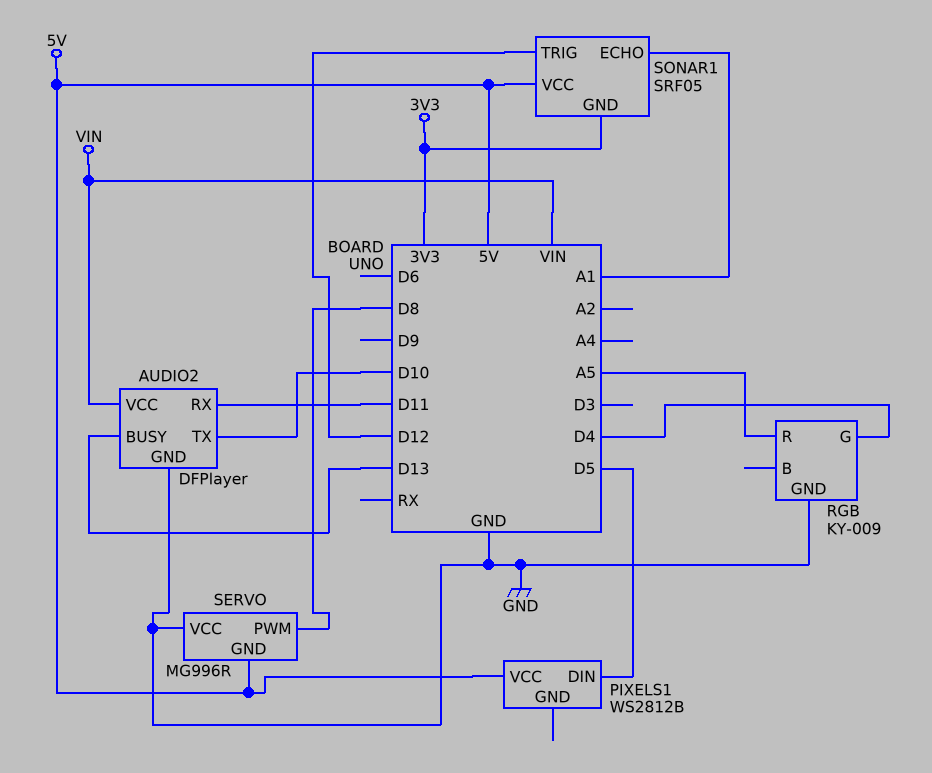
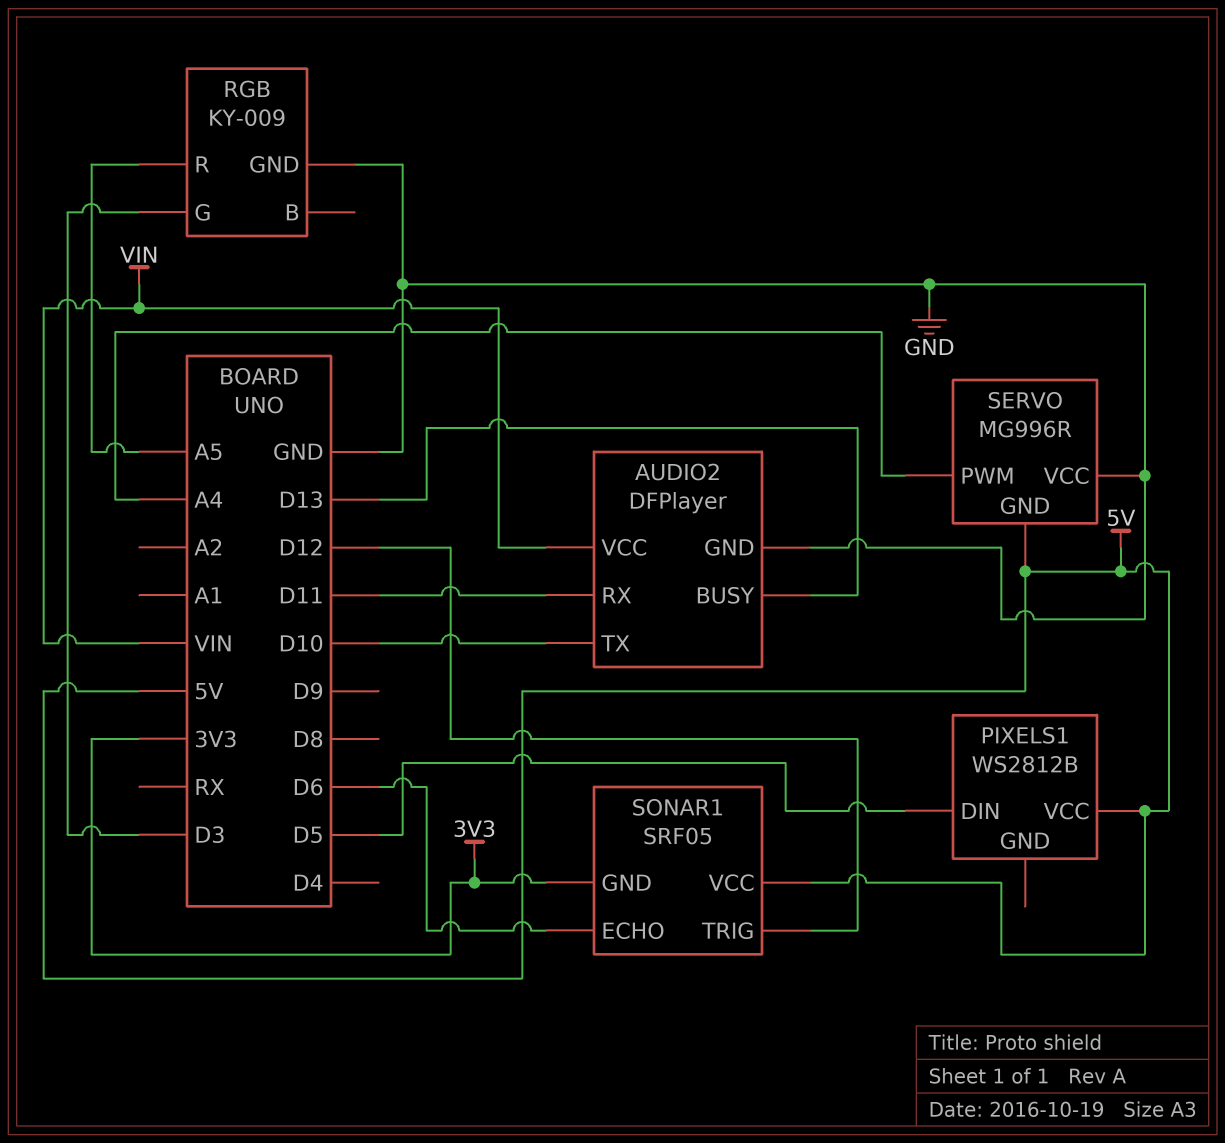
RGB pin G: D4 -> D3
SERVO pin PWM: D8 -> A4
SONAR1 pin ECHO: A1 -> D6

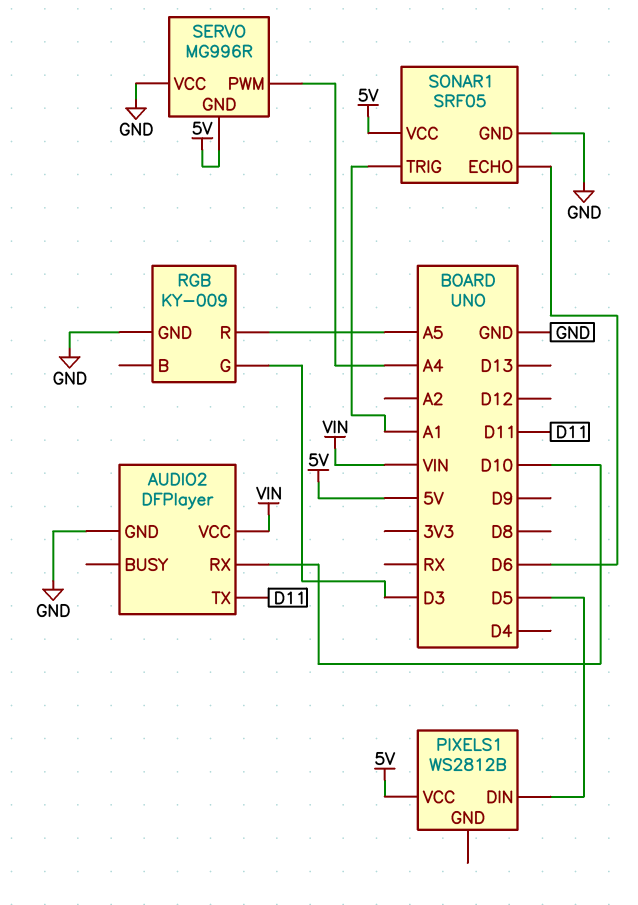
AUDIO2 pin BUSY: D13 -> none
AUDIO2 pin RX: D11 -> D10
AUDIO2 pin TX: D10 -> D11
SONAR1 pin GND: 3V3 -> GND
SONAR1 pin TRIG: D12 -> A1

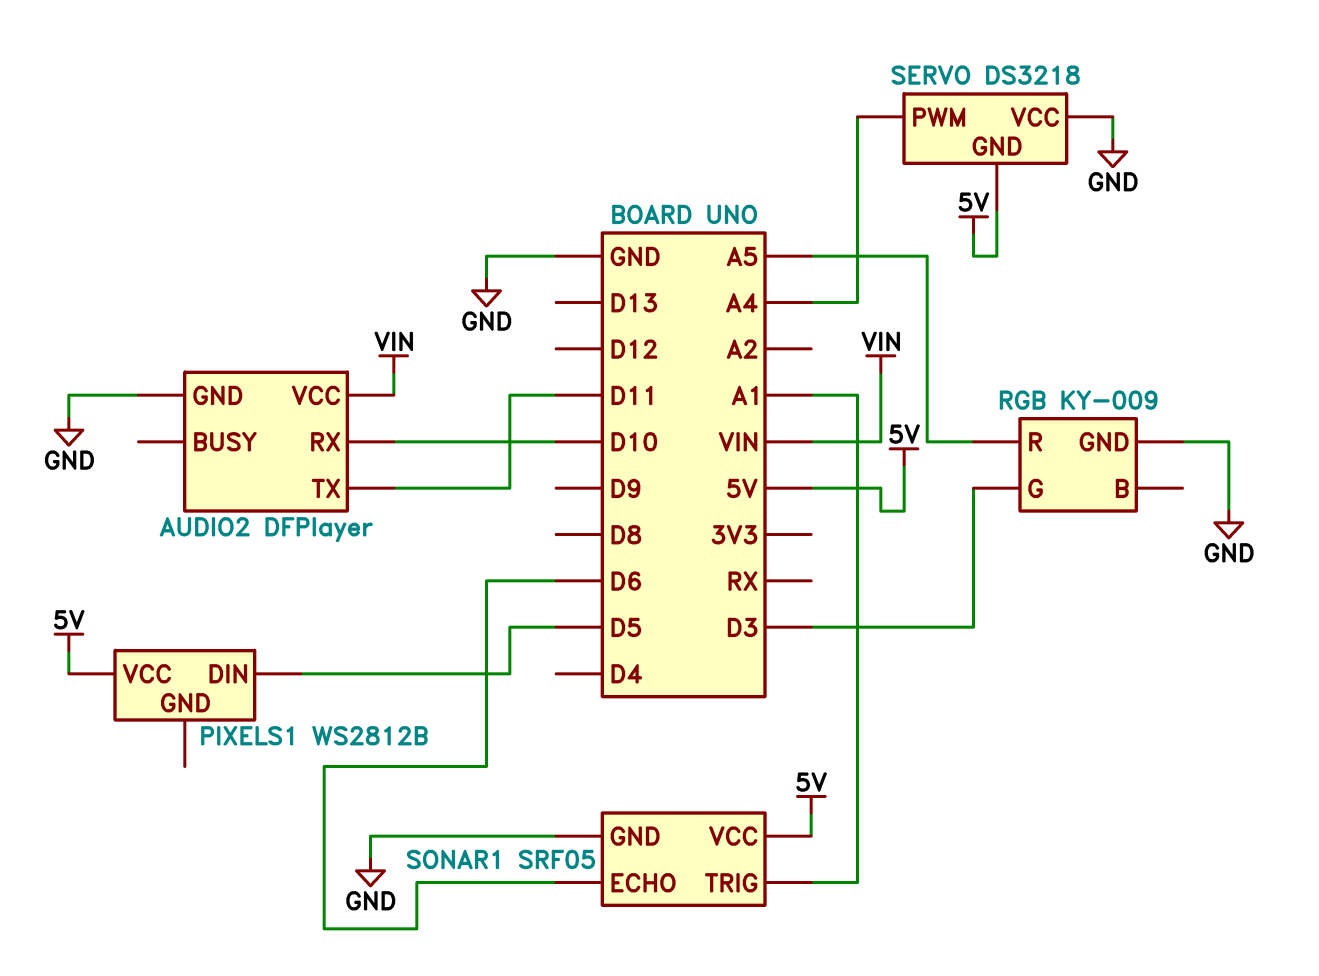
SERVO: MG996R -> DS3218

